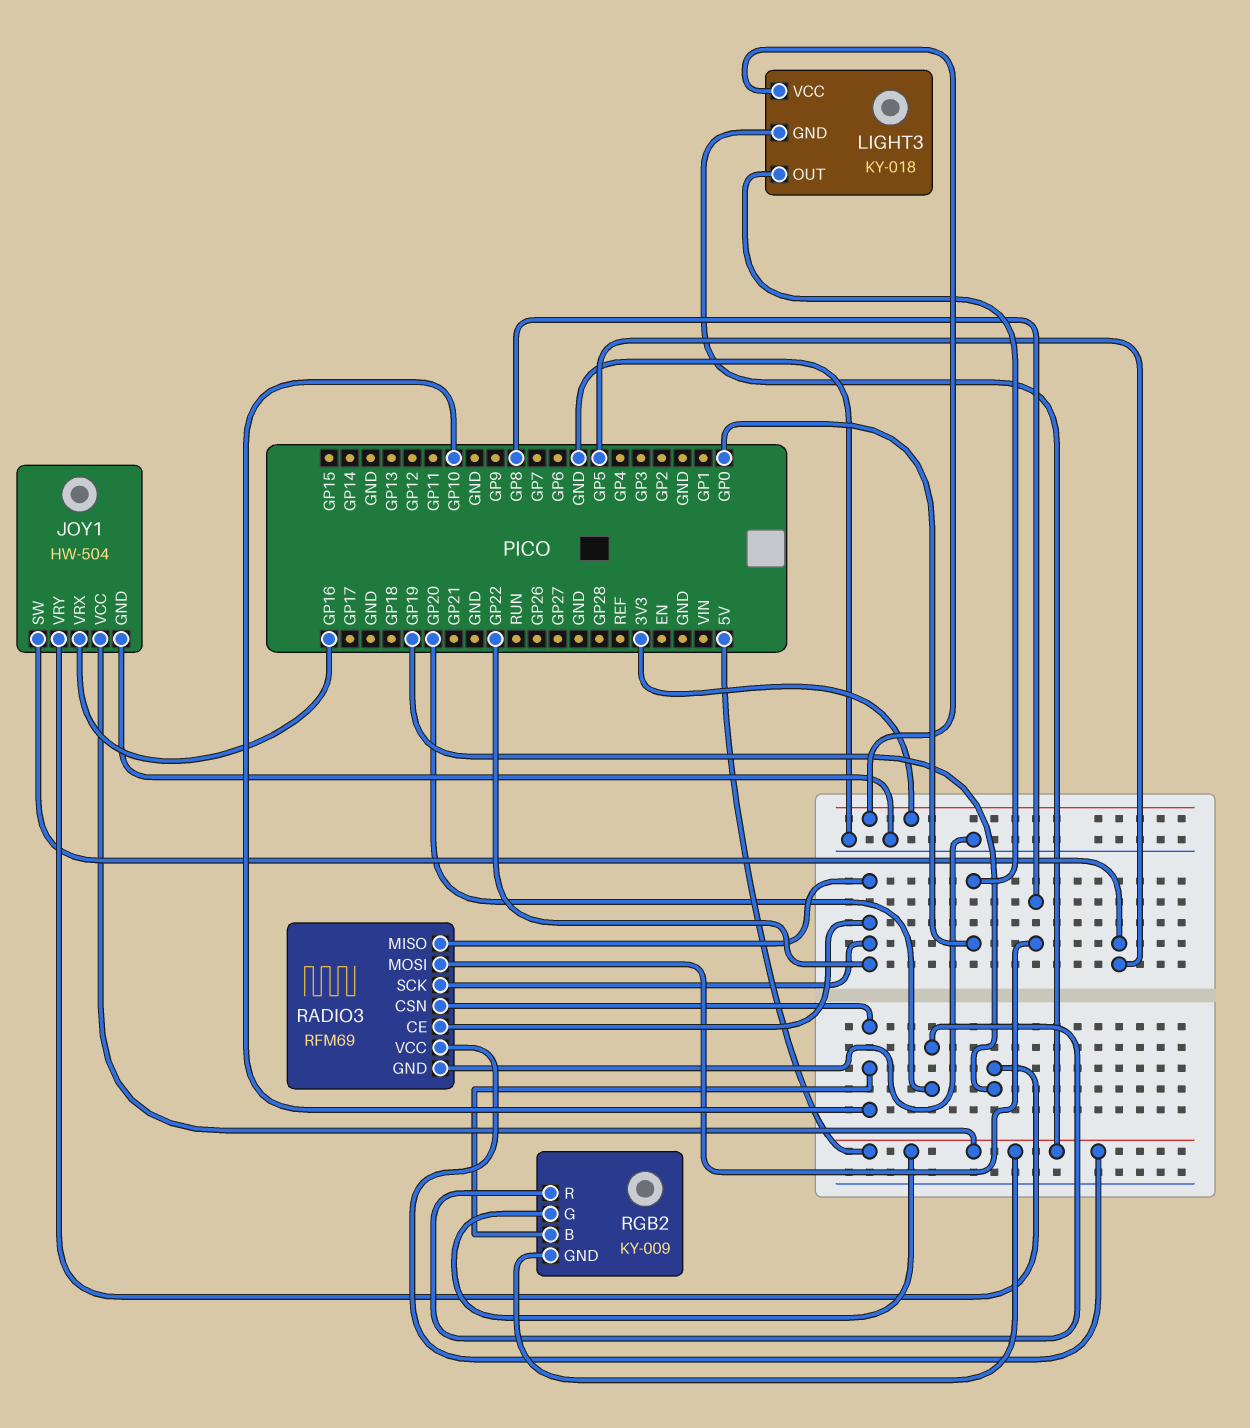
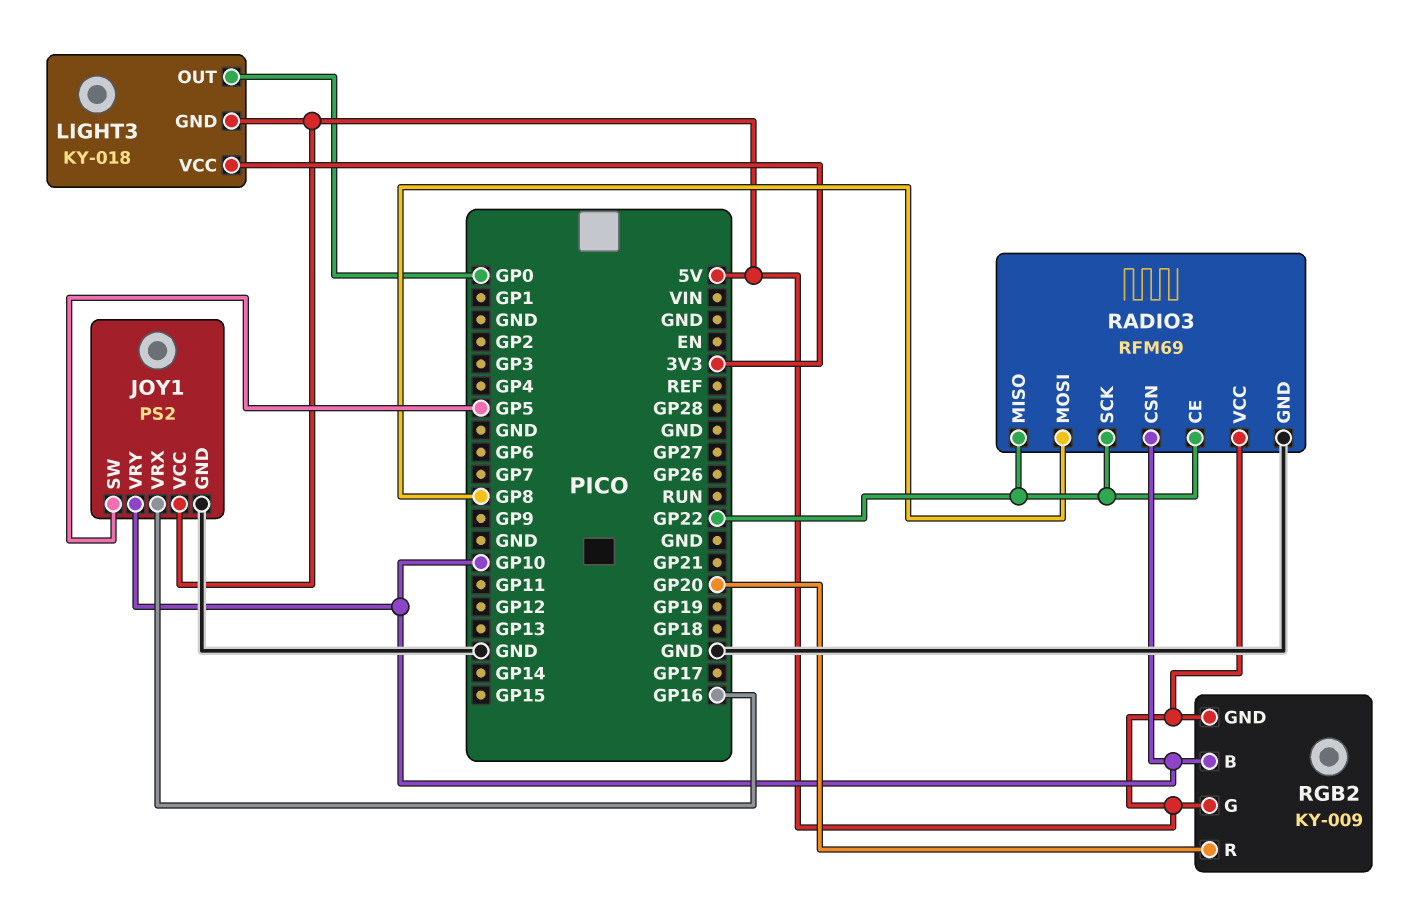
JOY1: HW-504 -> PS2
JOY1 pin VRY: GP19 -> GP10

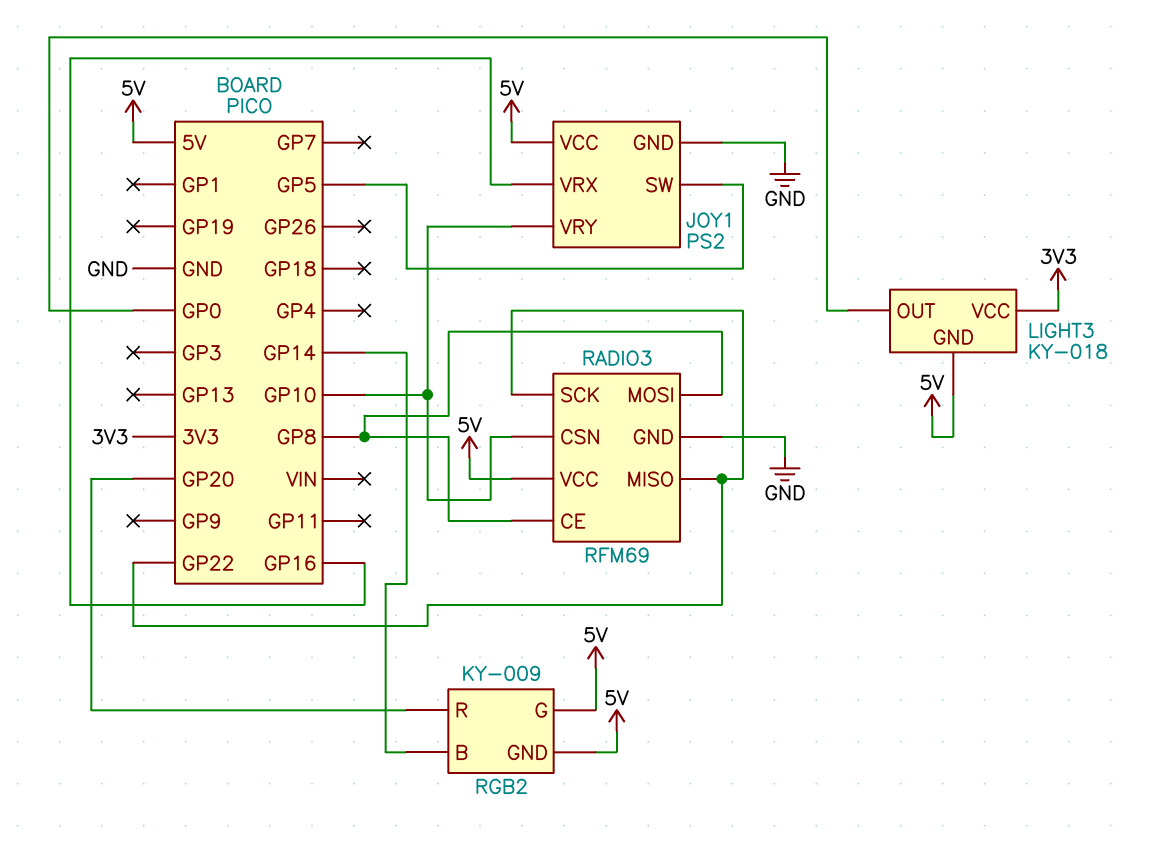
RADIO3 pin CE: GP22 -> GP8
RGB2 pin B: GP10 -> GP14

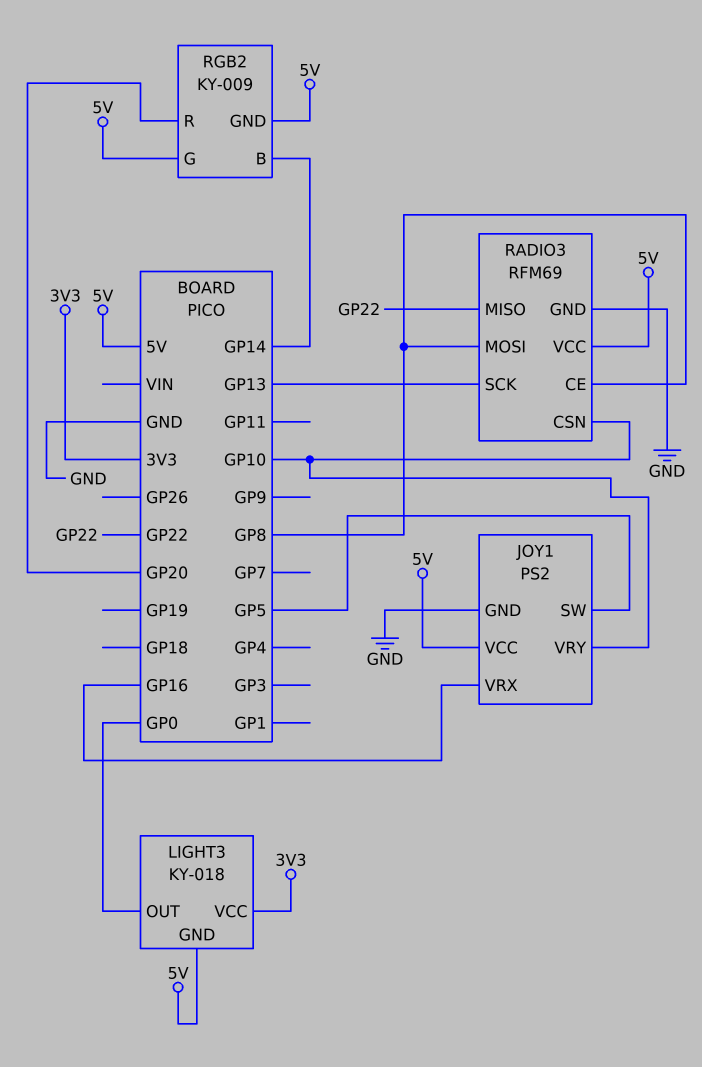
RADIO3 pin SCK: GP22 -> GP13

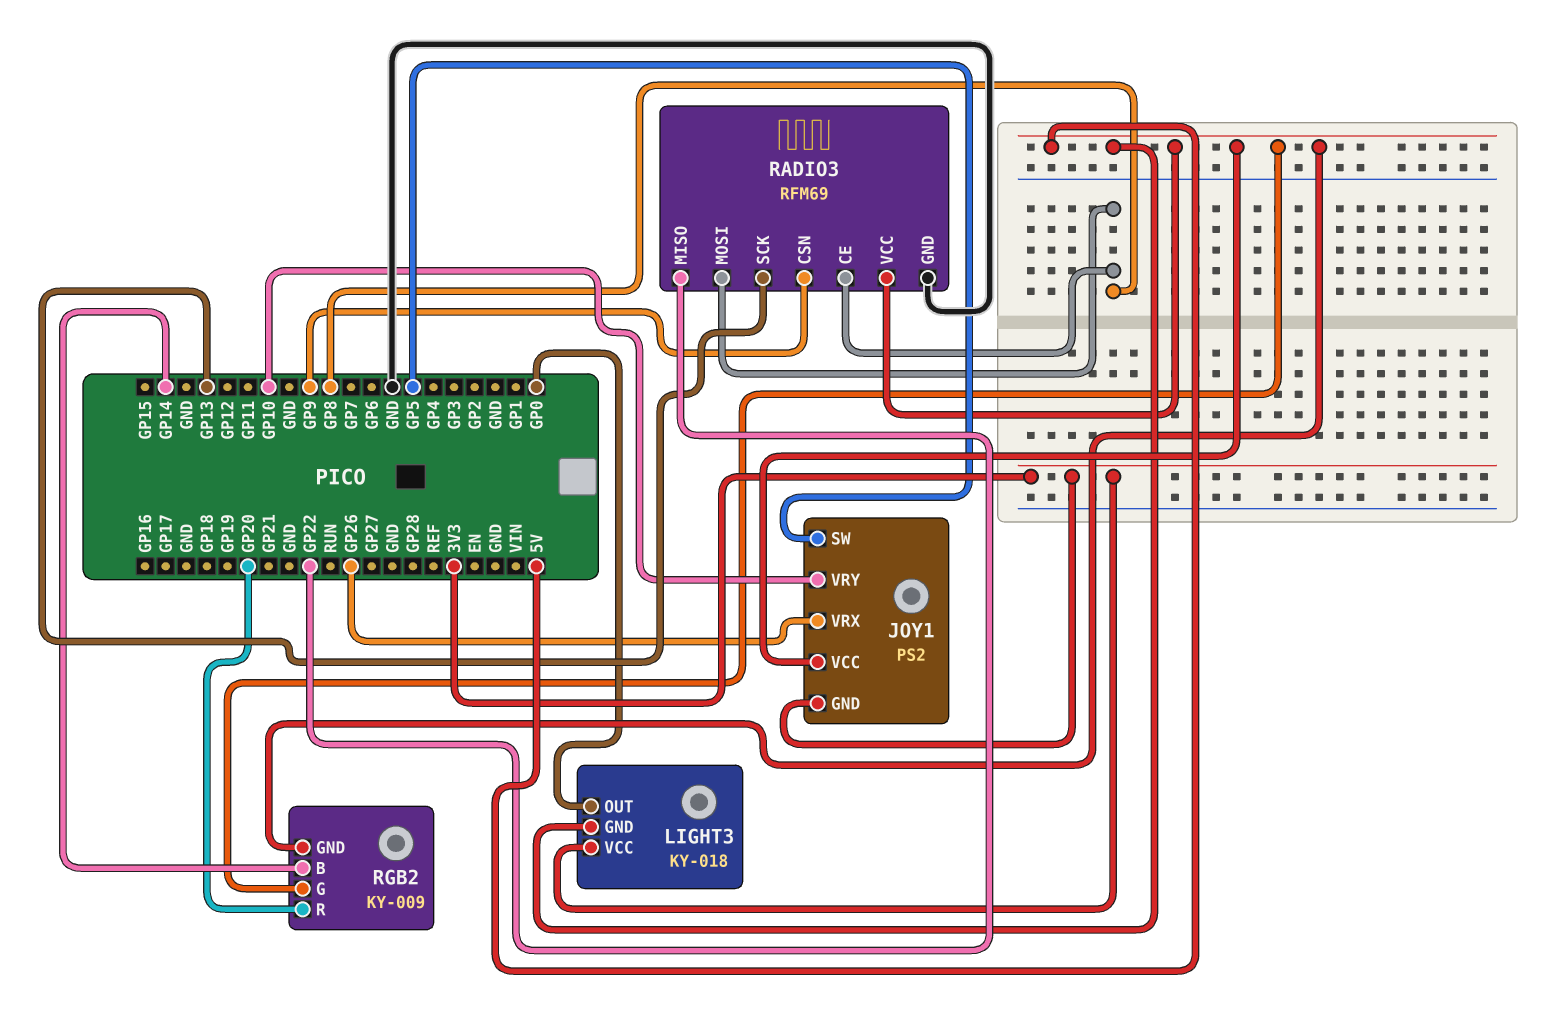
JOY1 pin GND: GND -> 3V3
JOY1 pin VRX: GP16 -> GP26
RADIO3 pin CSN: GP10 -> GP9

